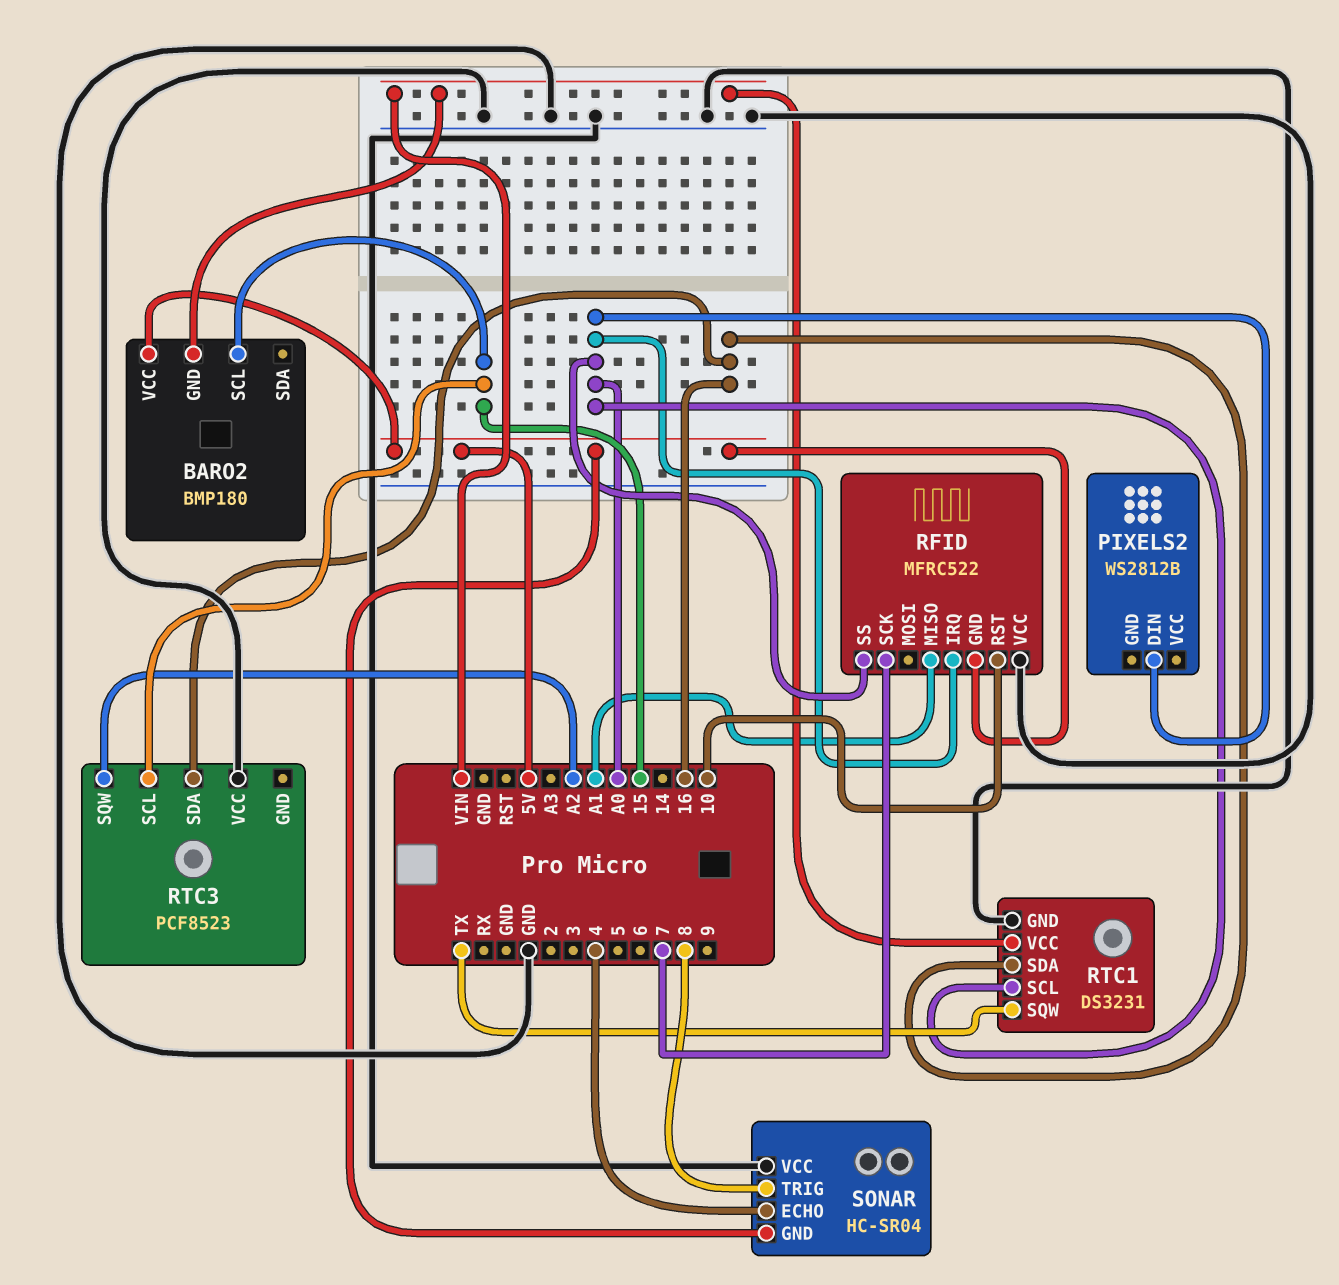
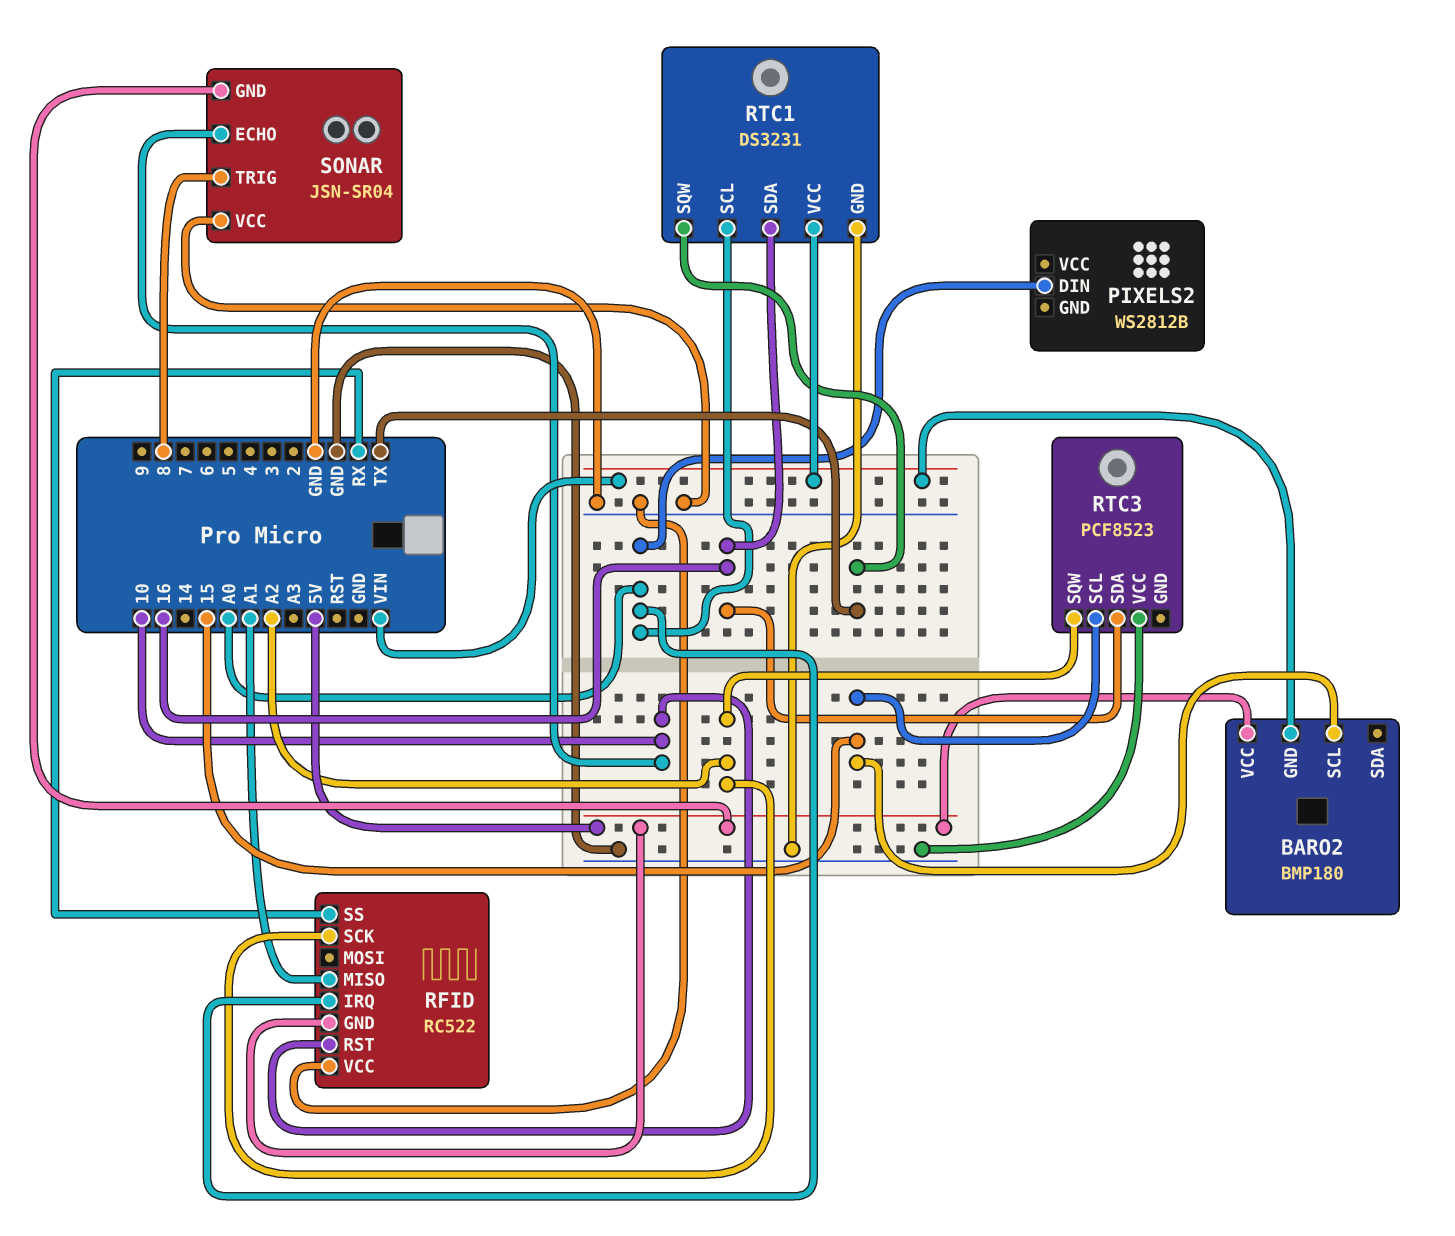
RFID: MFRC522 -> RC522
RFID pin SCK: 7 -> A2
RFID pin SS: A0 -> RX
SONAR: HC-SR04 -> JSN-SR04
SONAR pin ECHO: 4 -> 10

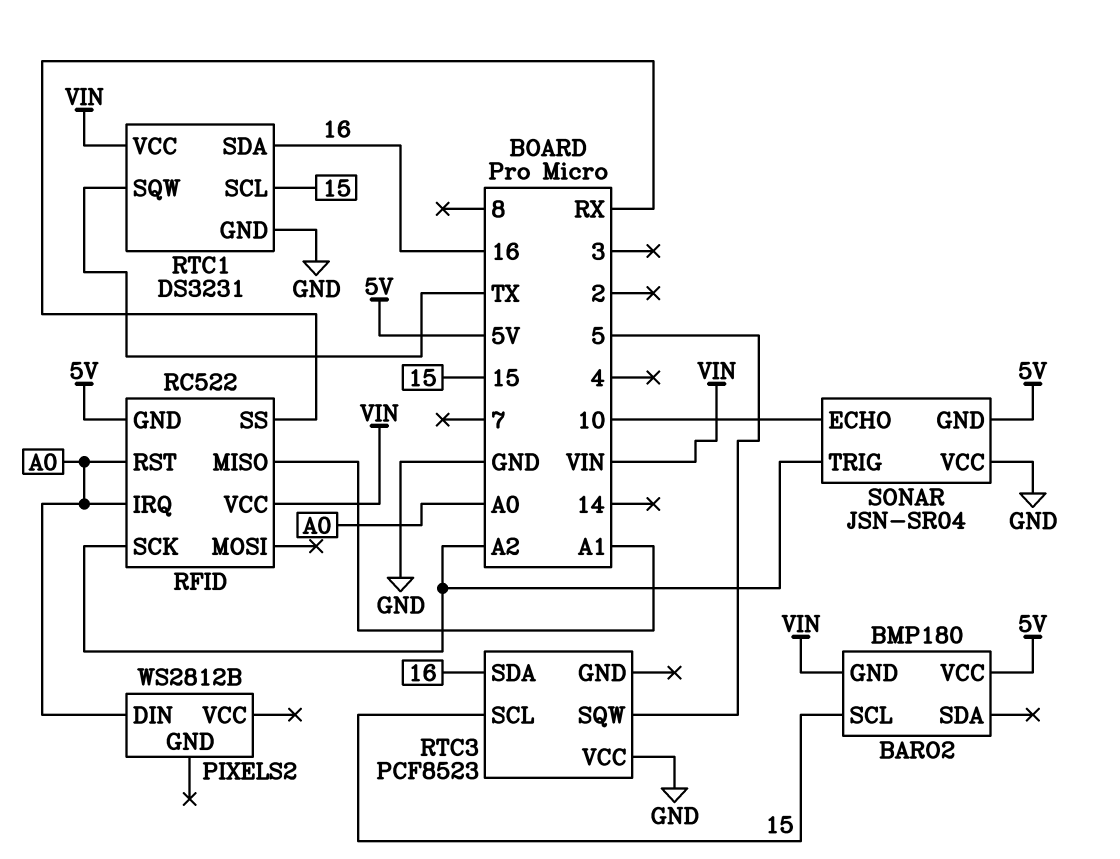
RFID pin RST: 10 -> A0
RFID pin VCC: GND -> VIN
RTC1 pin SCL: A0 -> 15
RTC3 pin SQW: A2 -> 5
SONAR pin TRIG: 8 -> A2

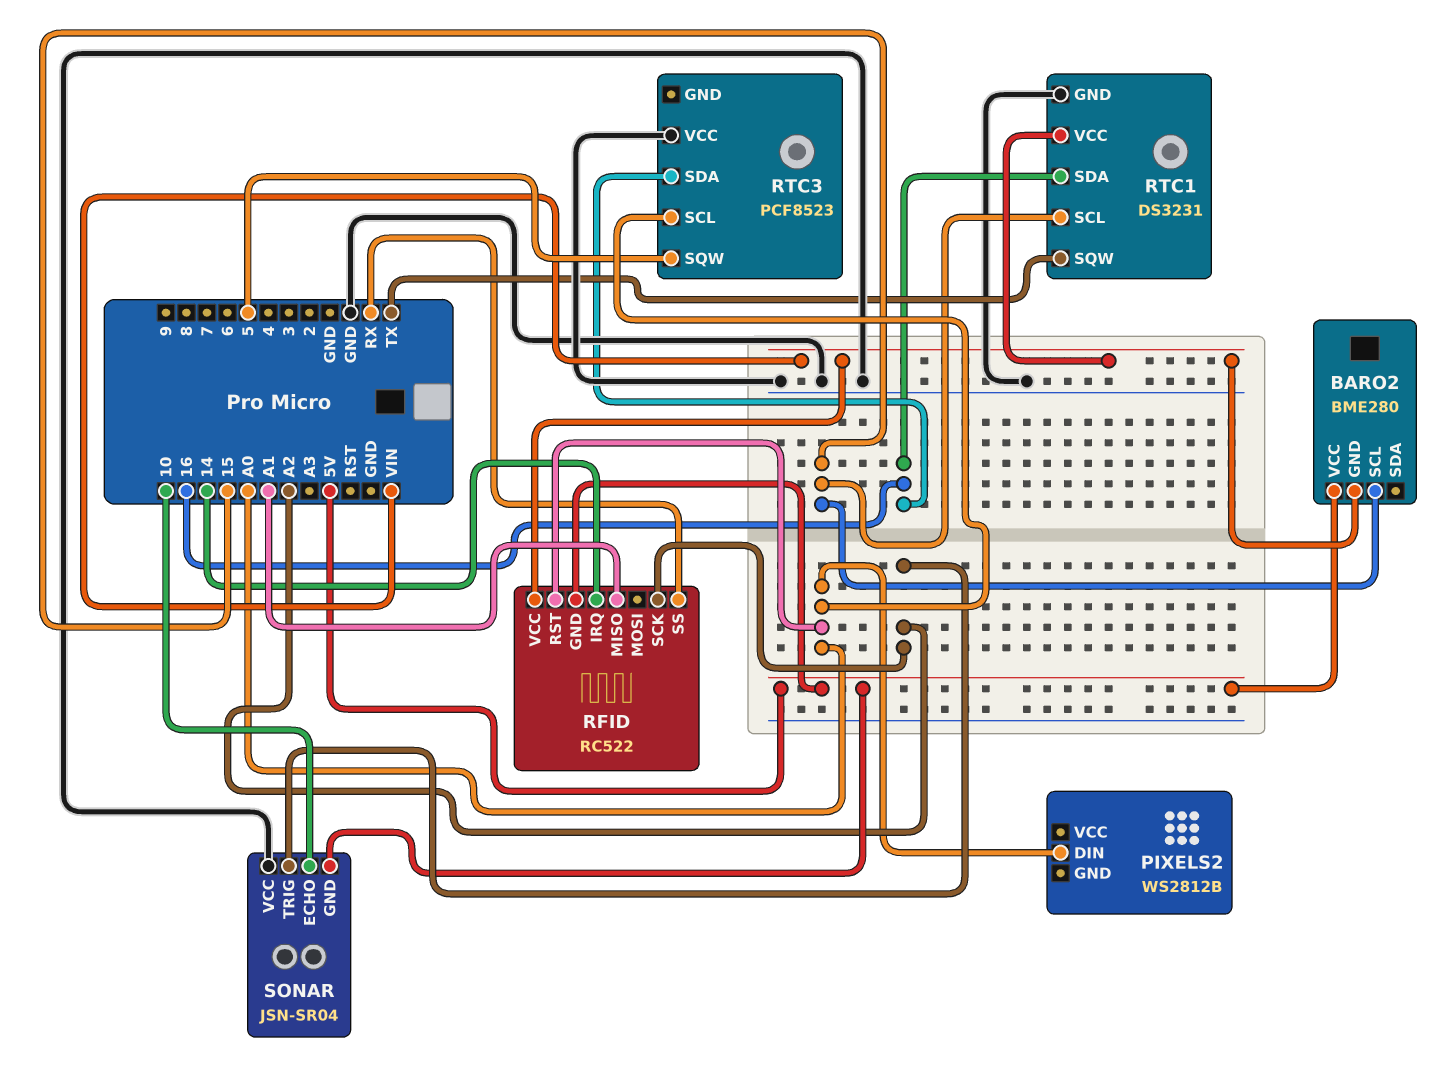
BARO2: BMP180 -> BME280
RFID pin IRQ: A0 -> 14
RTC3 pin SCL: 15 -> A0

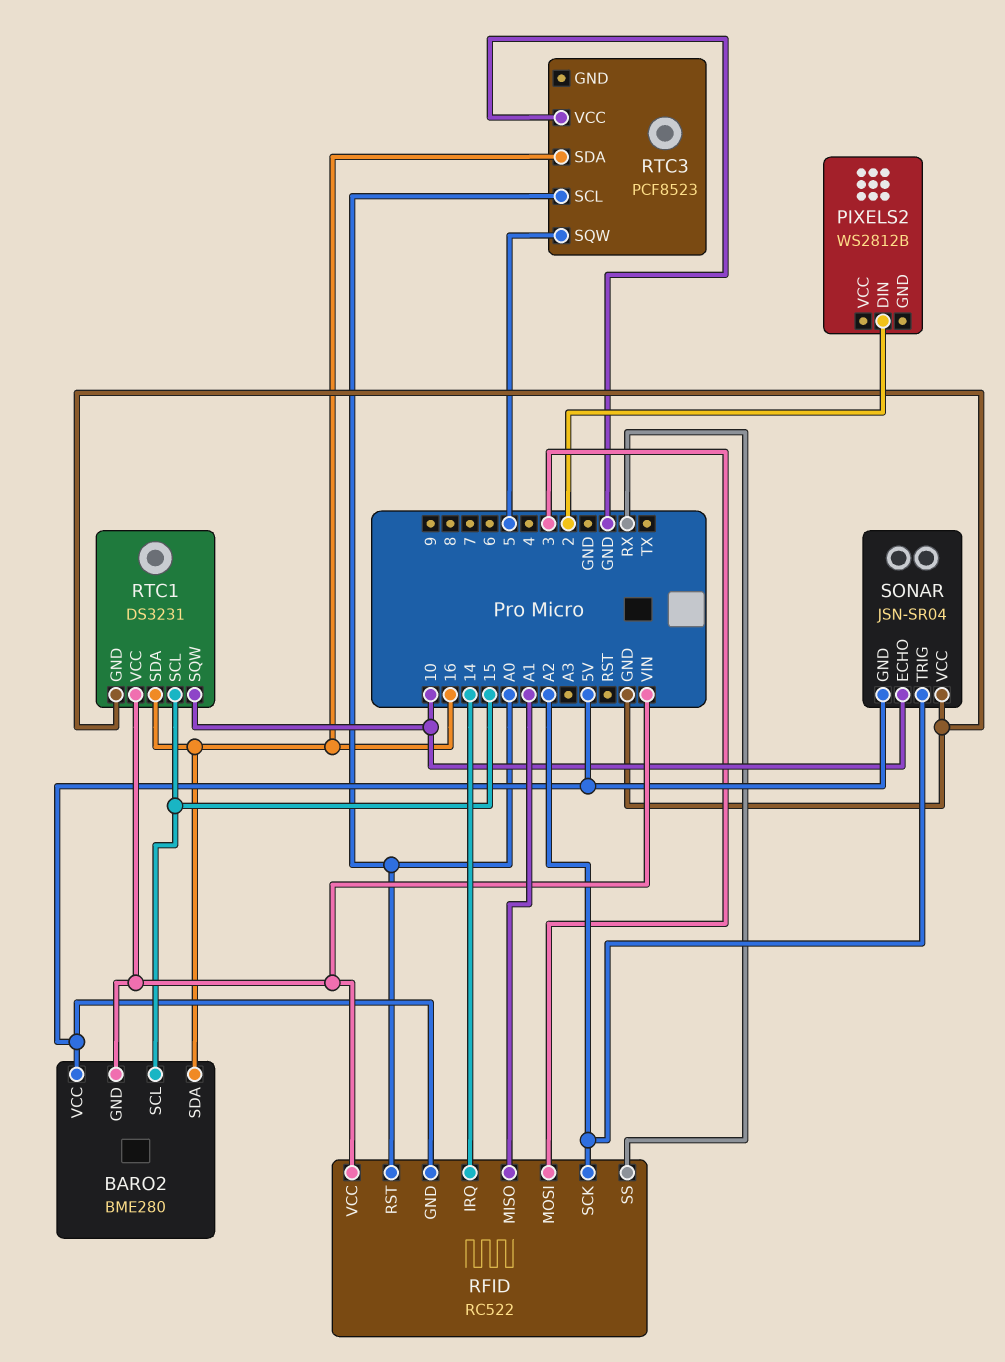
BARO2 pin SDA: none -> 16
PIXELS2 pin DIN: A0 -> 2
RFID pin MOSI: none -> 3
RTC1 pin SQW: TX -> 10

